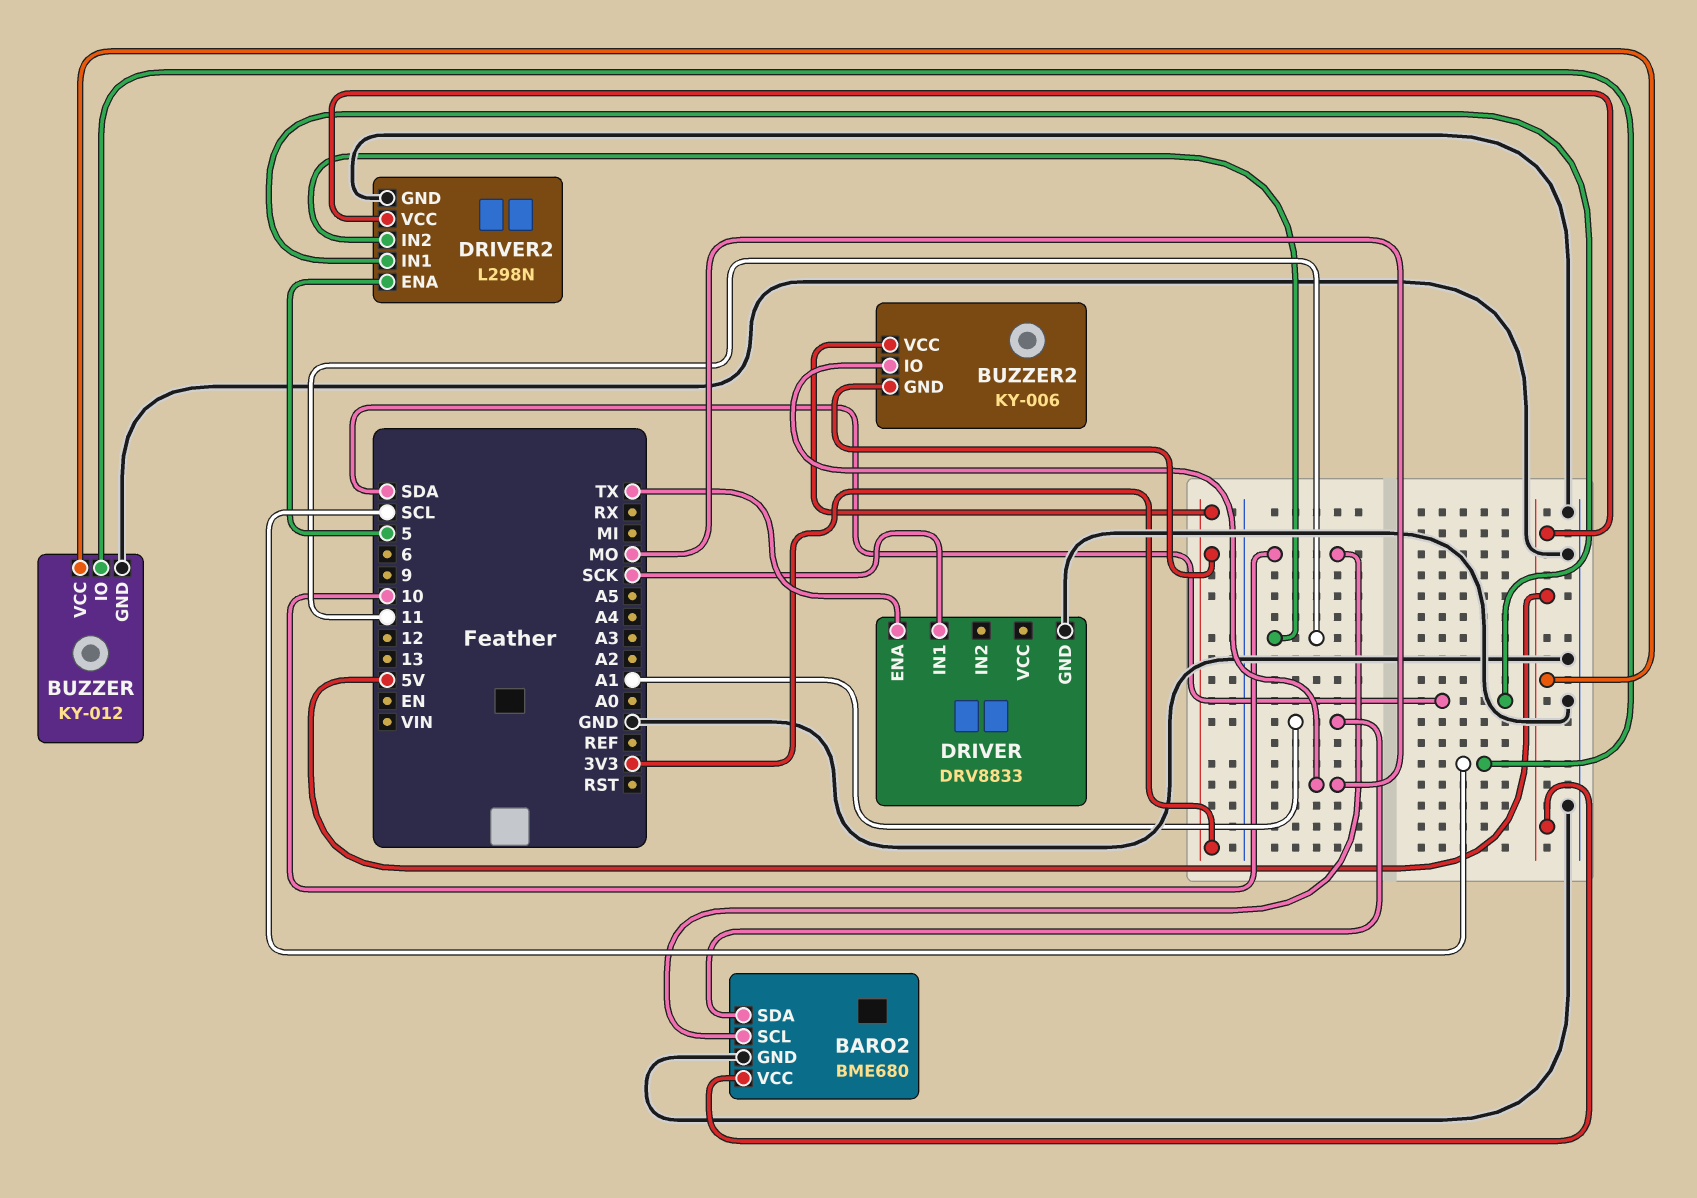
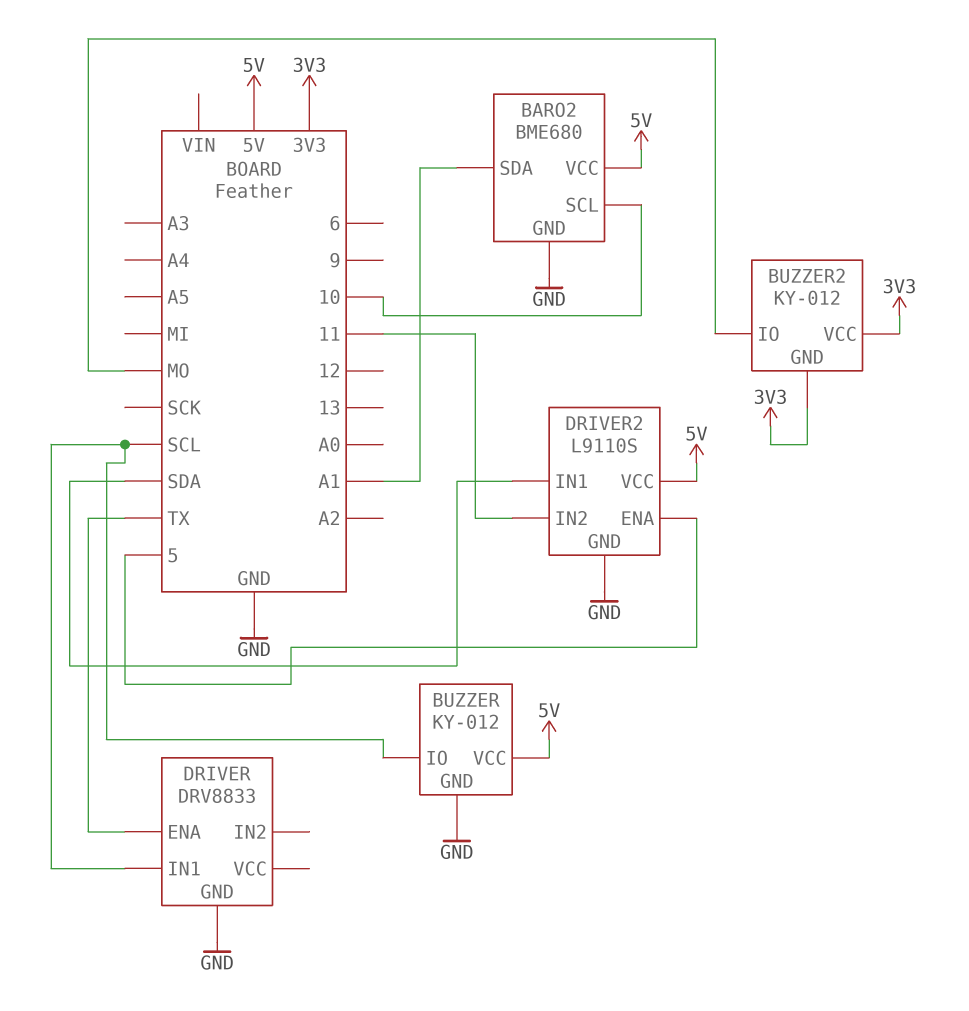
BUZZER2: KY-006 -> KY-012
DRIVER pin IN1: SCK -> SCL
DRIVER2: L298N -> L9110S

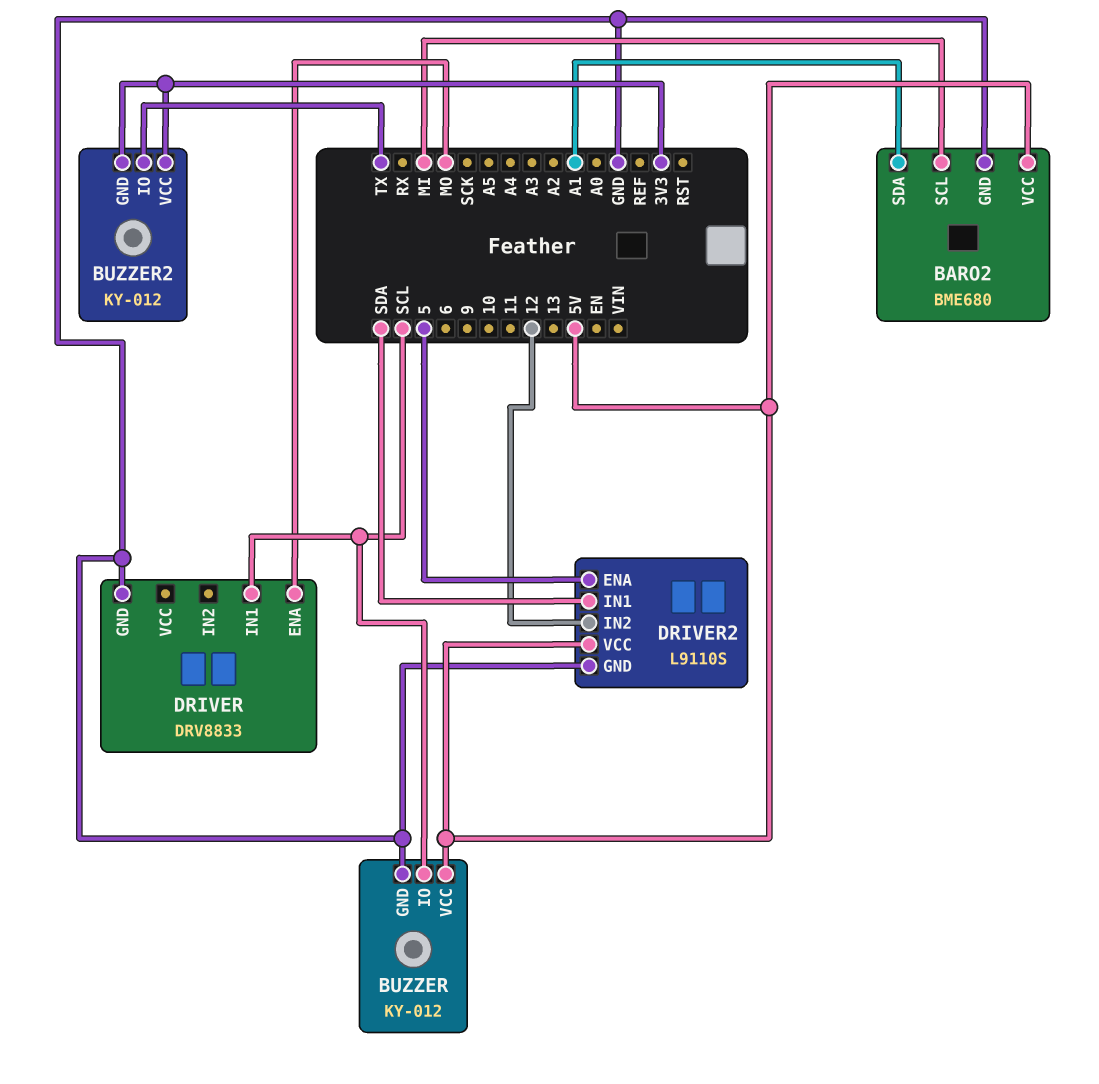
BARO2 pin SCL: 10 -> MI
BUZZER2 pin IO: MO -> TX
DRIVER pin ENA: TX -> MO
DRIVER2 pin IN2: 11 -> 12

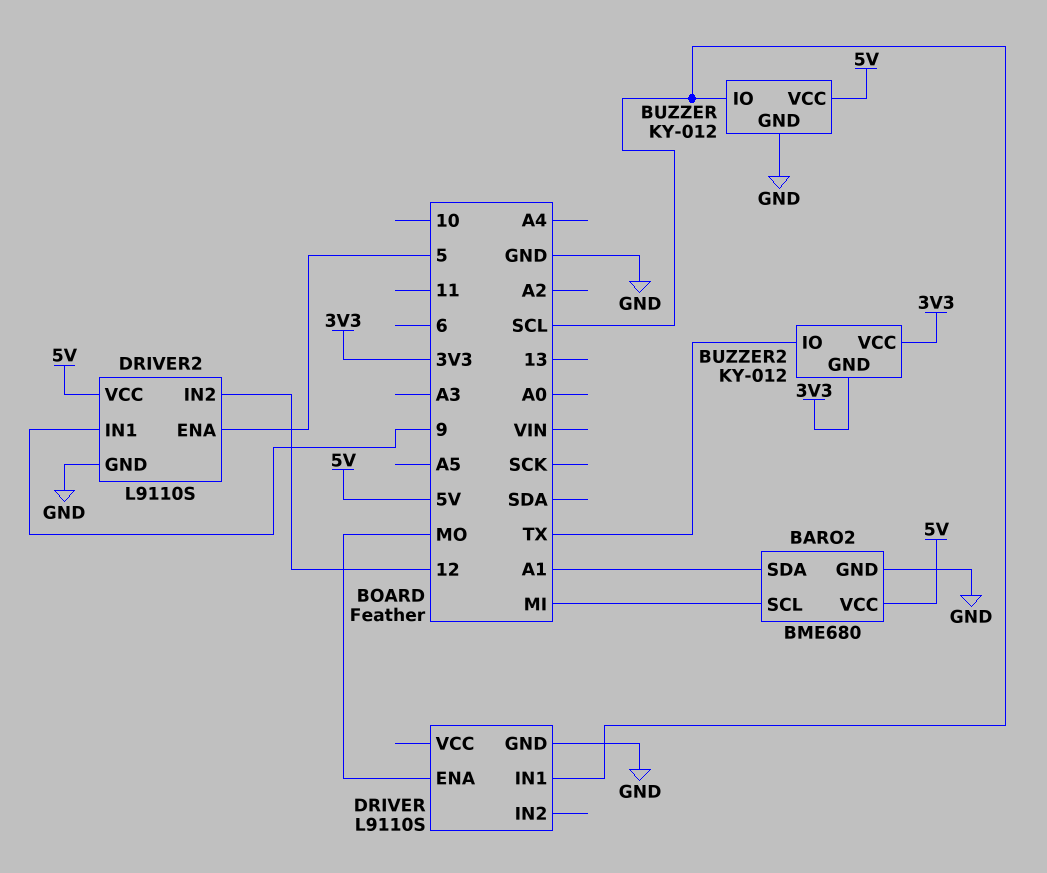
DRIVER: DRV8833 -> L9110S
DRIVER2 pin IN1: SDA -> 9

